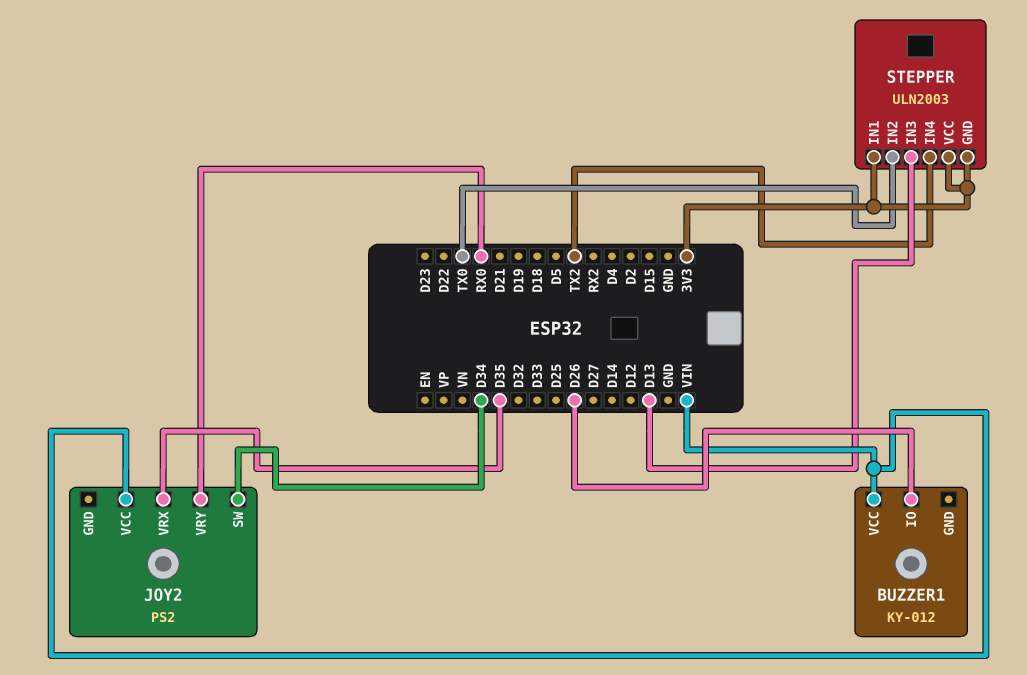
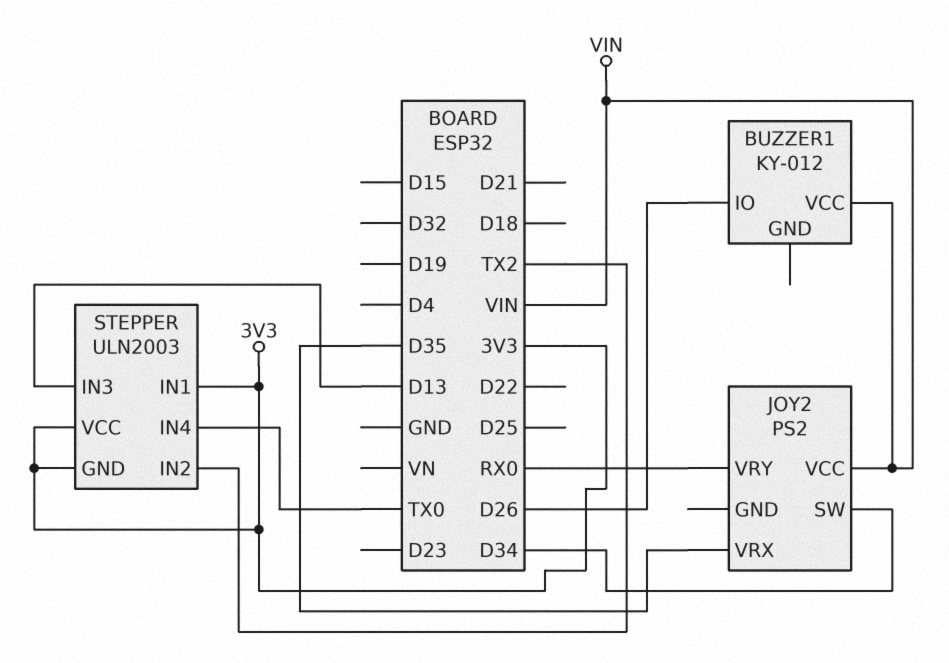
STEPPER pin IN2: TX0 -> TX2
STEPPER pin IN4: TX2 -> TX0

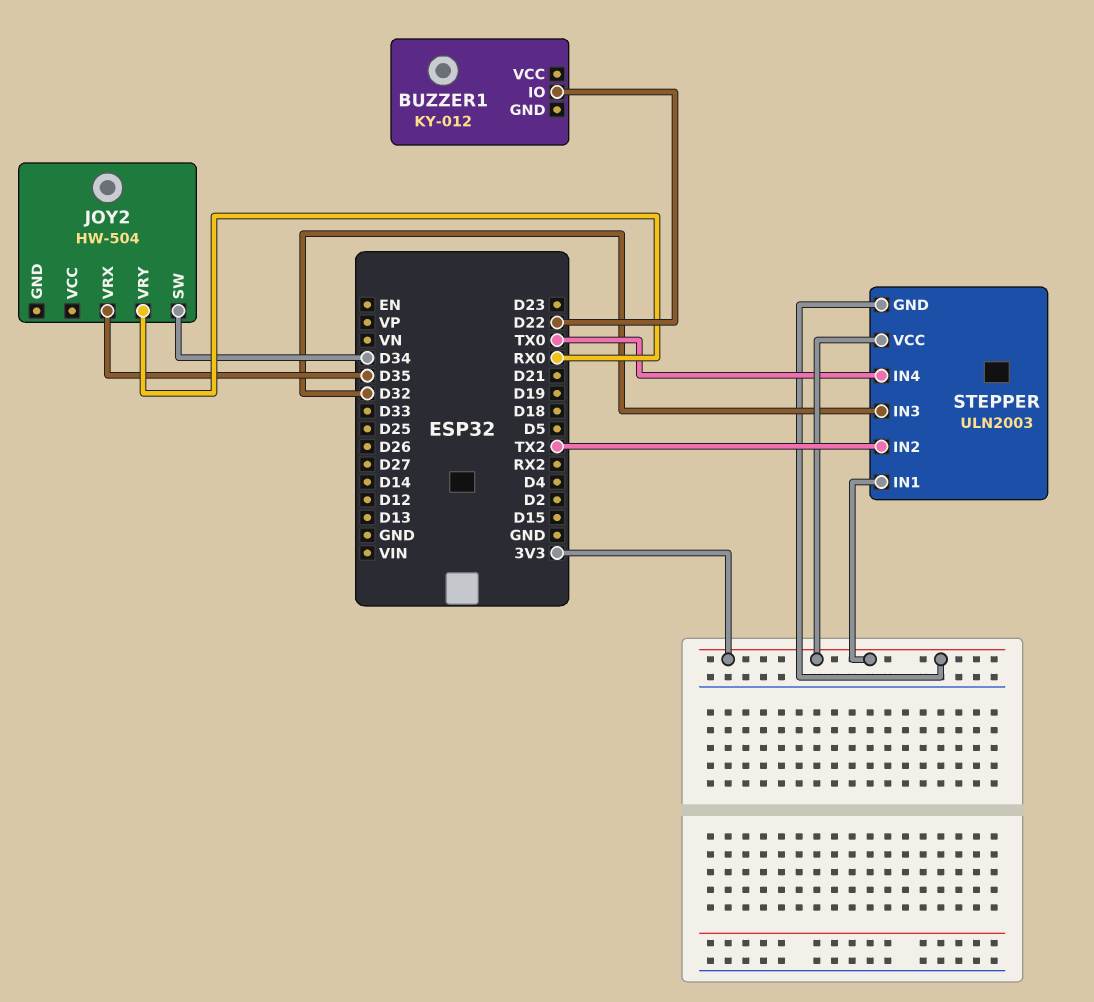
BUZZER1 pin IO: D26 -> D22
BUZZER1 pin VCC: VIN -> none
JOY2: PS2 -> HW-504
JOY2 pin VCC: VIN -> none
STEPPER pin IN3: D13 -> D32

